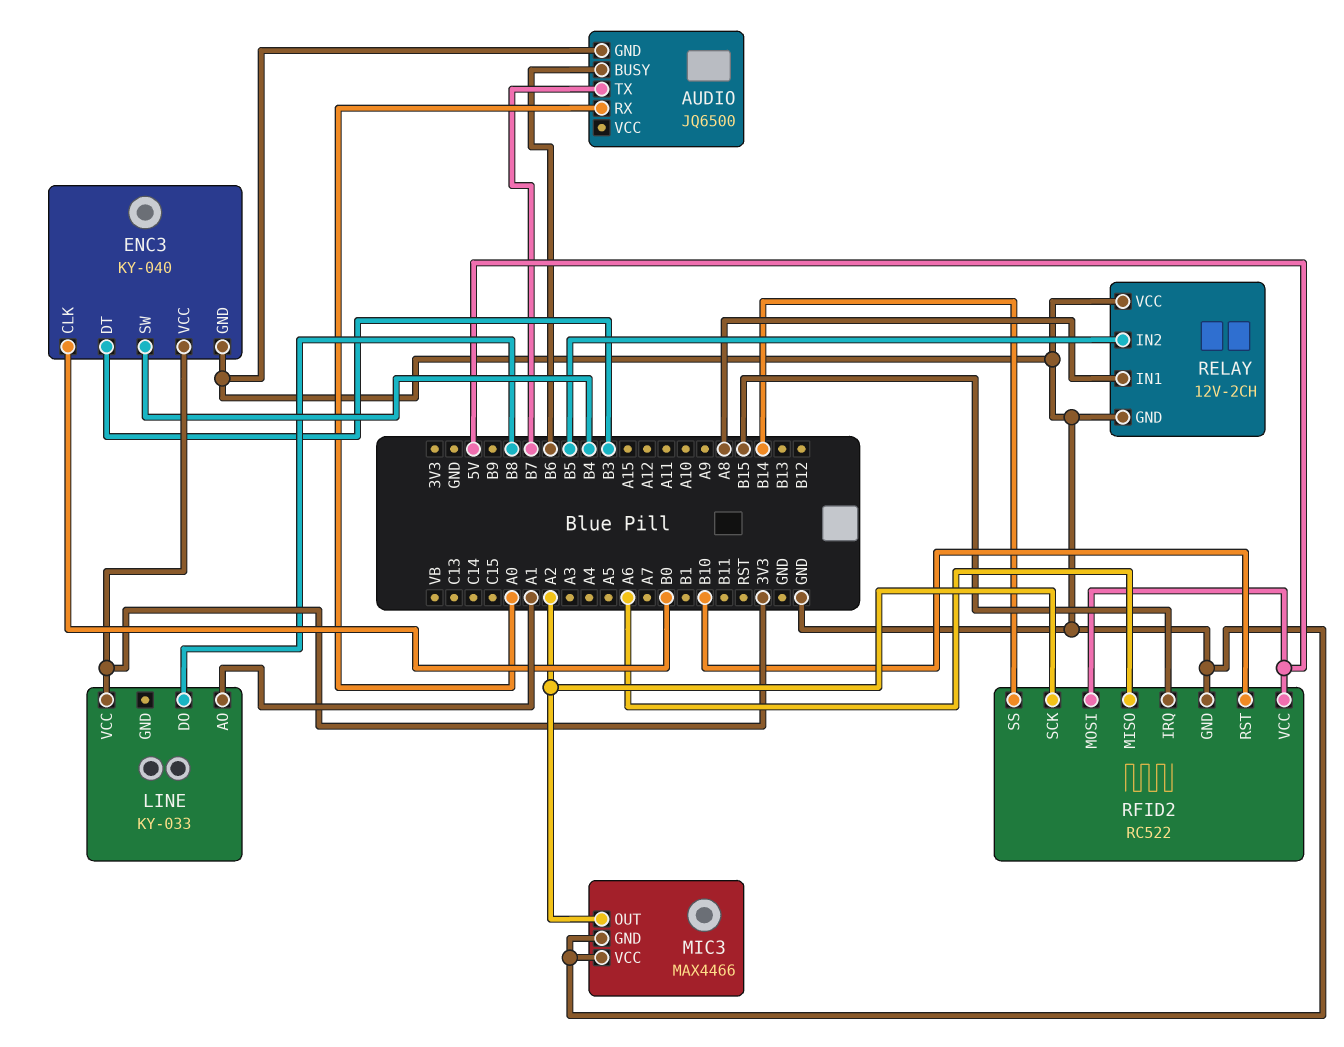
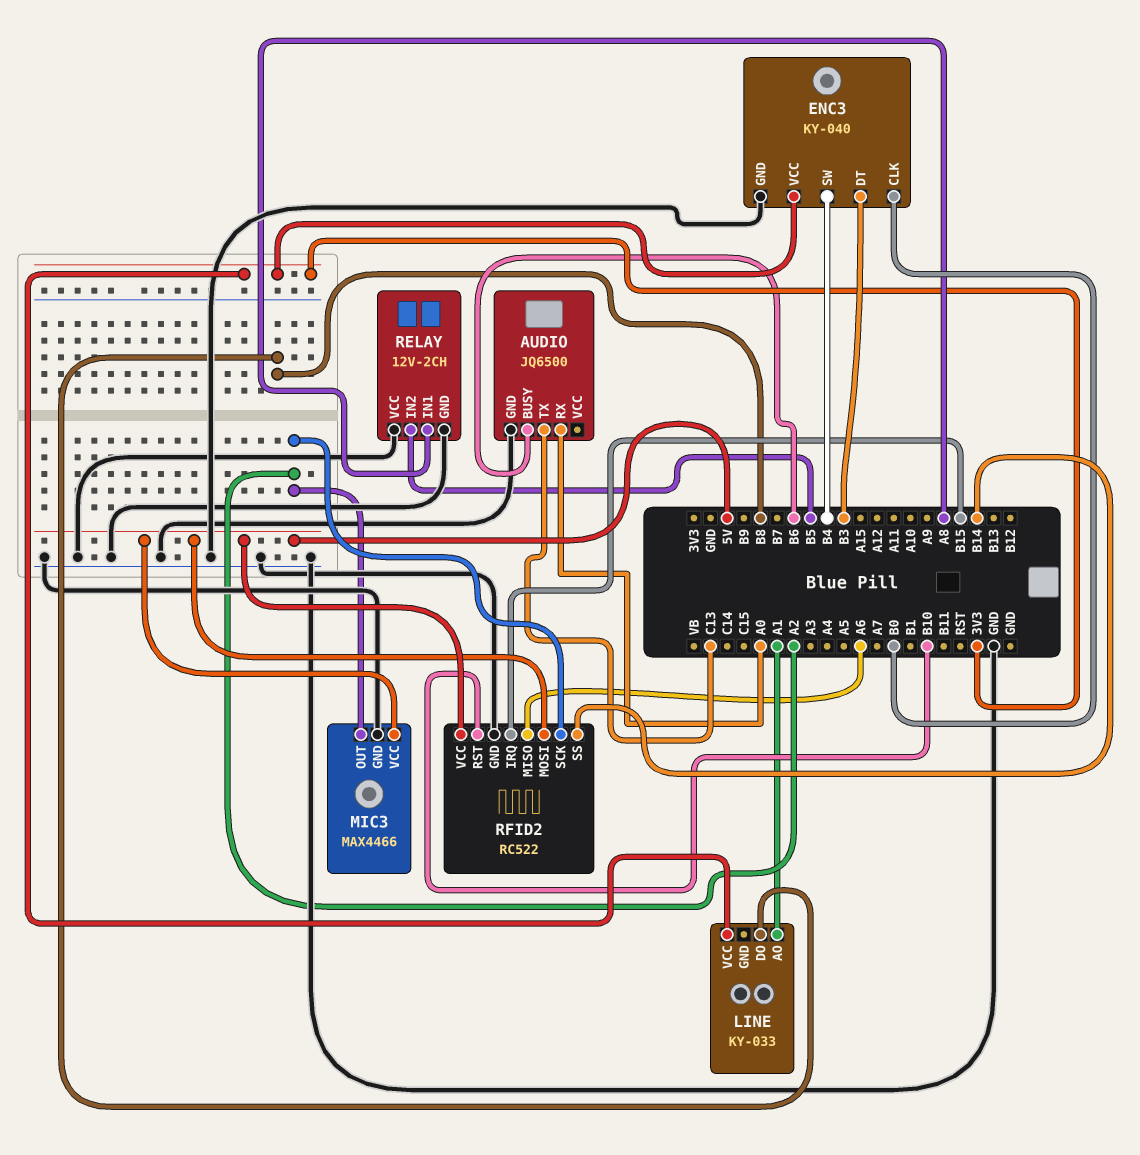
AUDIO pin TX: B7 -> C13
MIC3 pin VCC: GND -> 5V

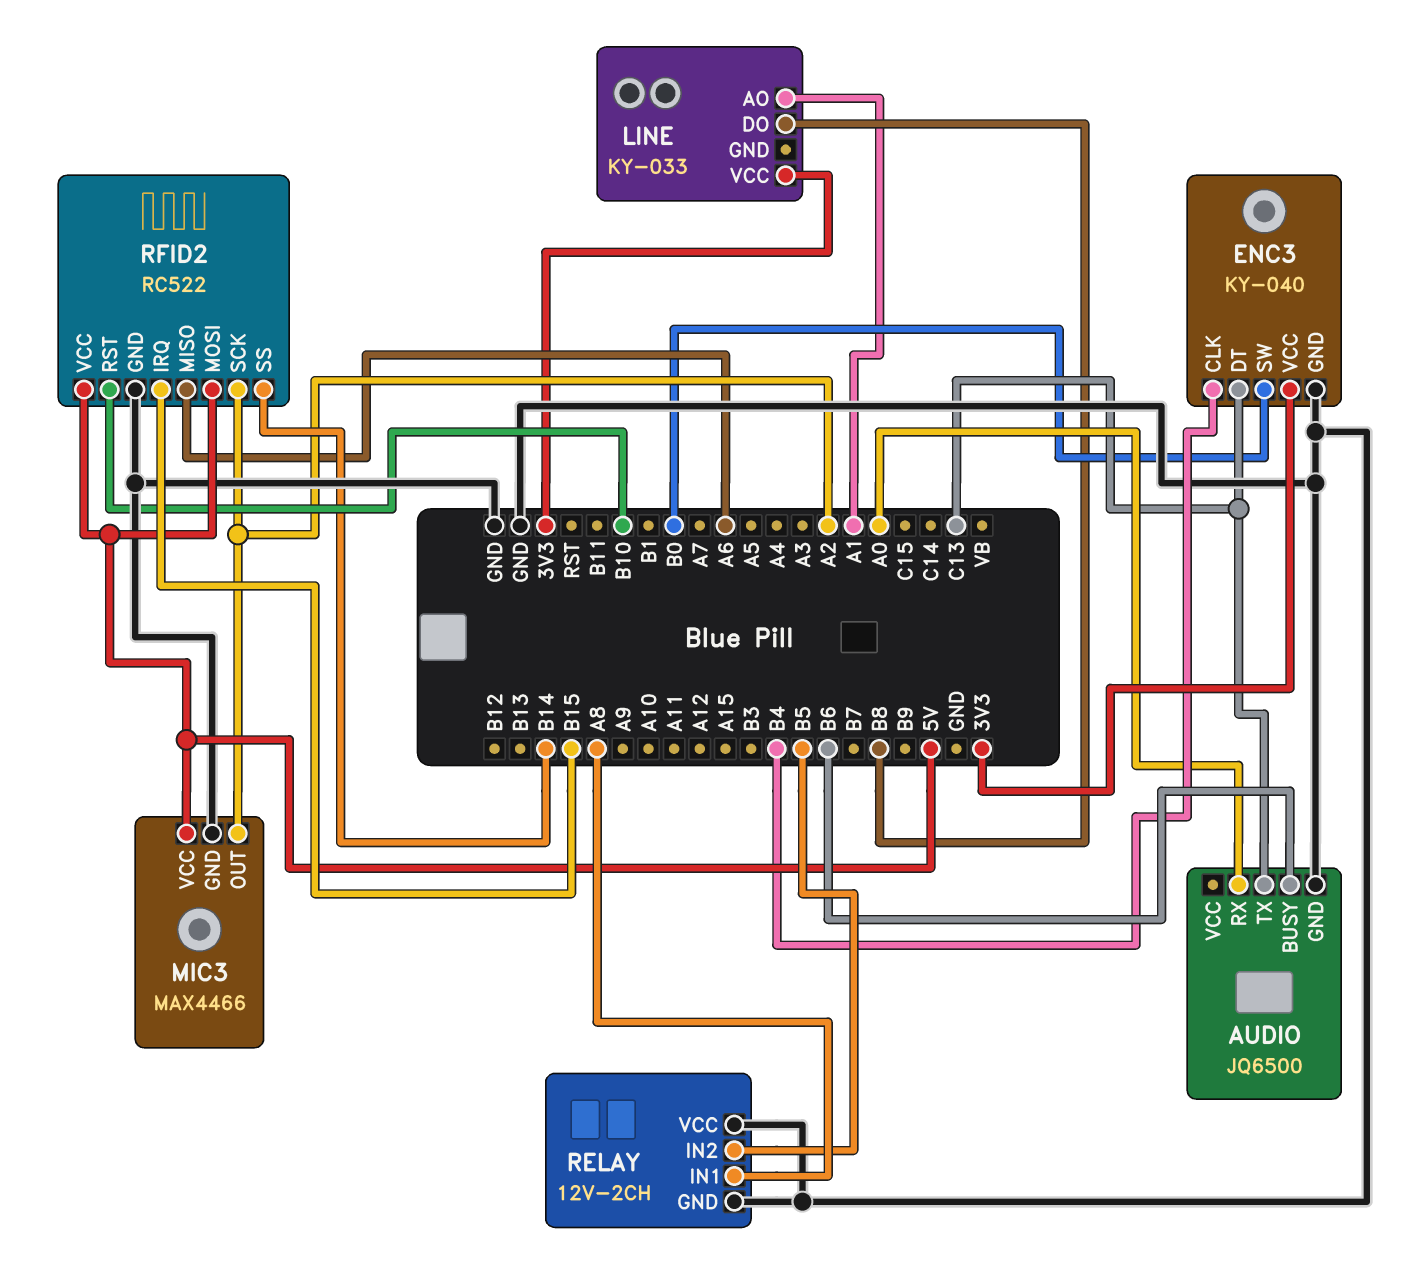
ENC3 pin CLK: B0 -> B4
ENC3 pin DT: B3 -> C13
ENC3 pin SW: B4 -> B0

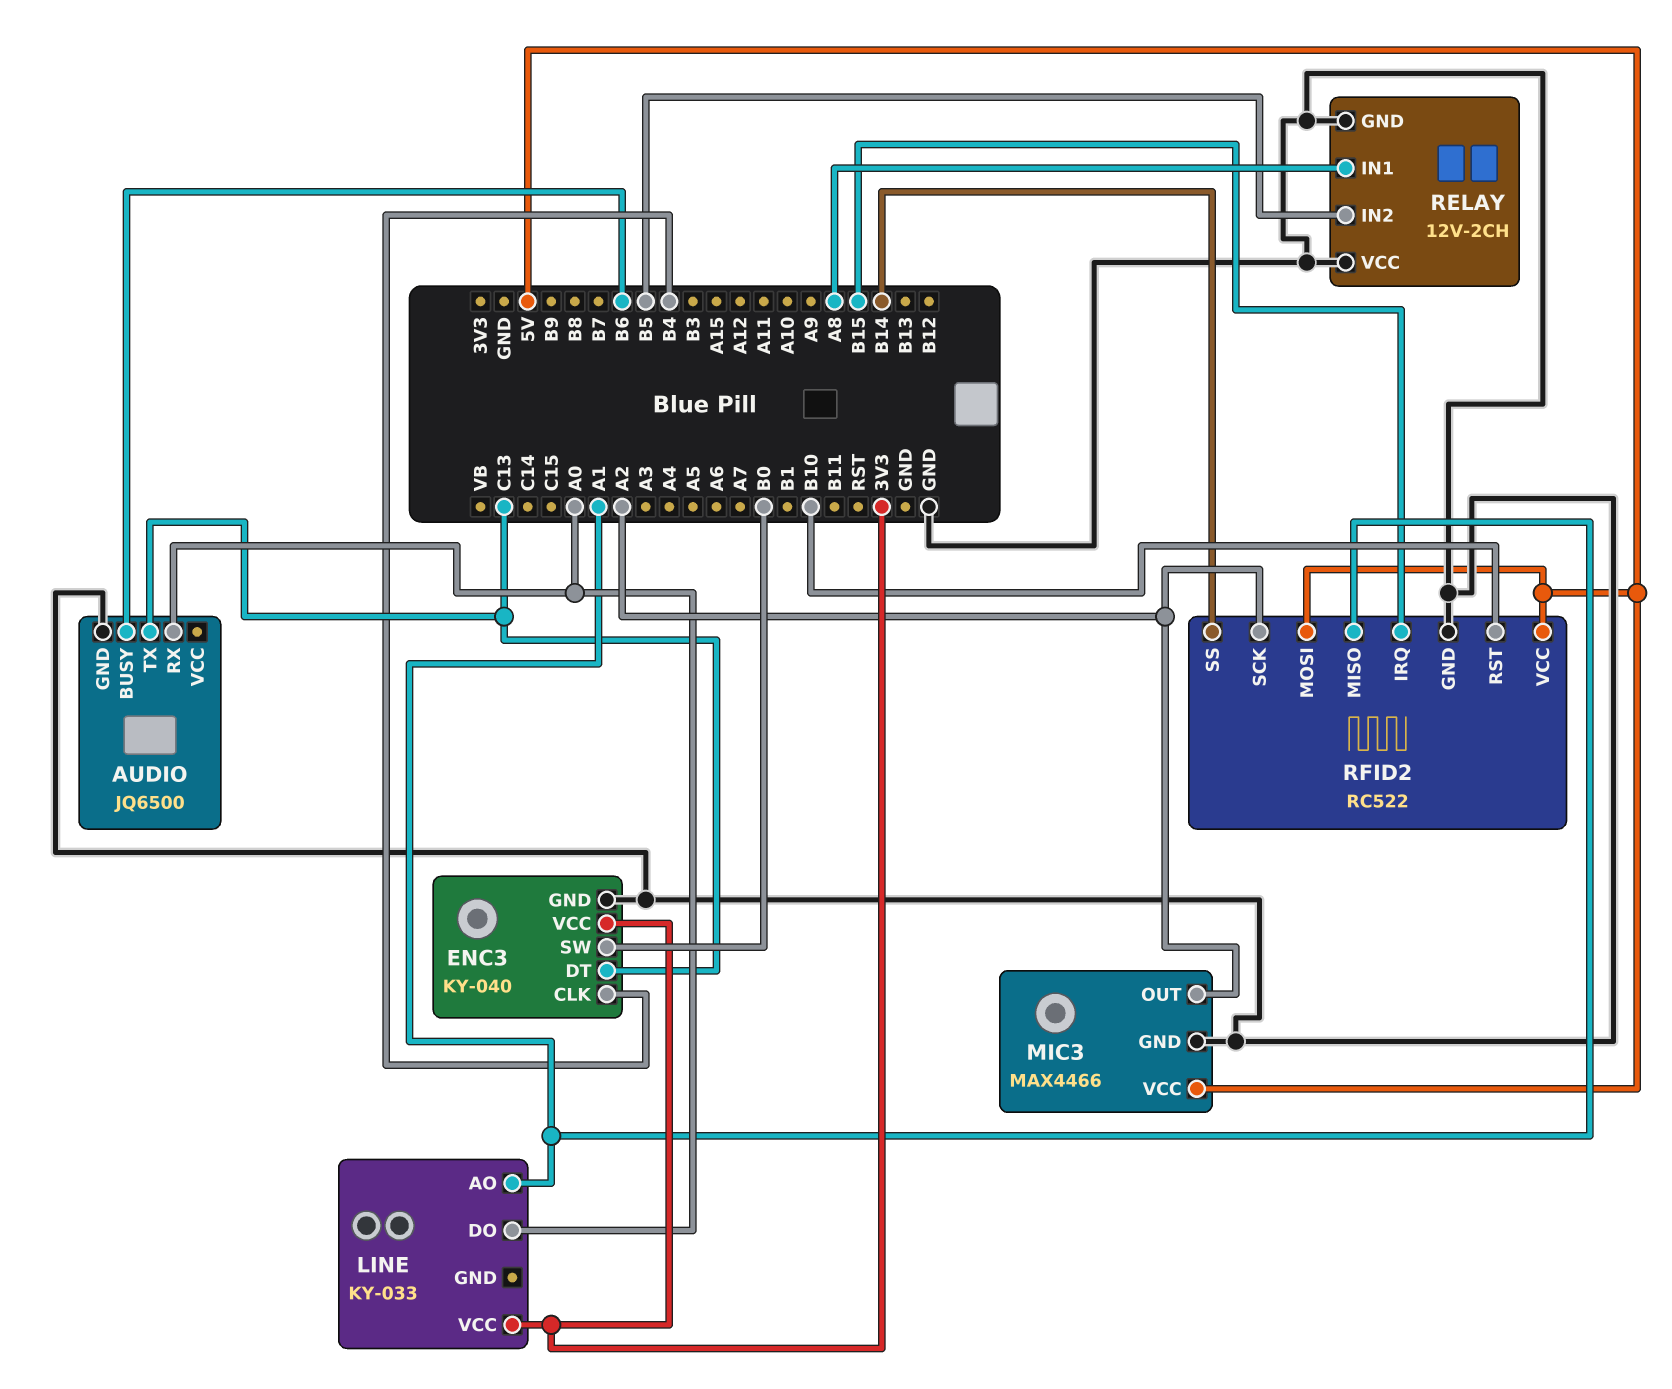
LINE pin DO: B8 -> A0
RFID2 pin MISO: A6 -> A1

